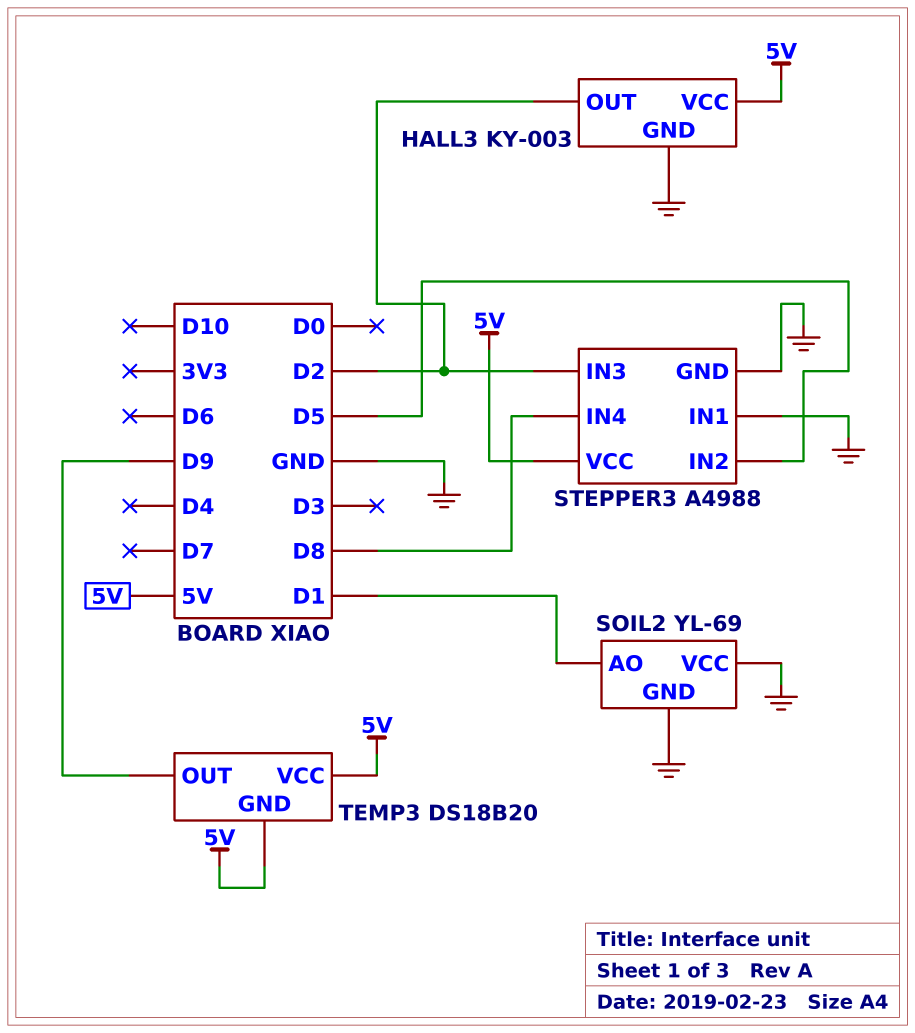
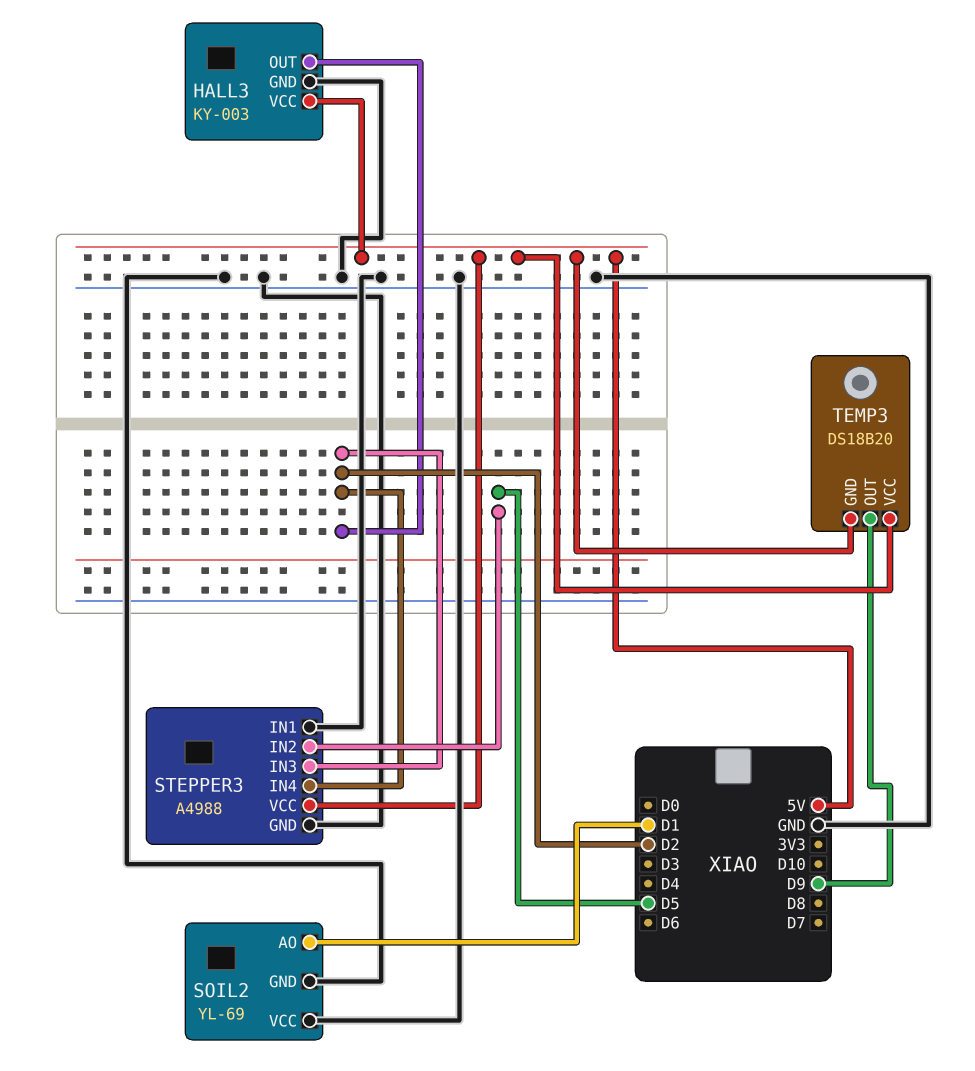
STEPPER3 pin IN4: D8 -> D2

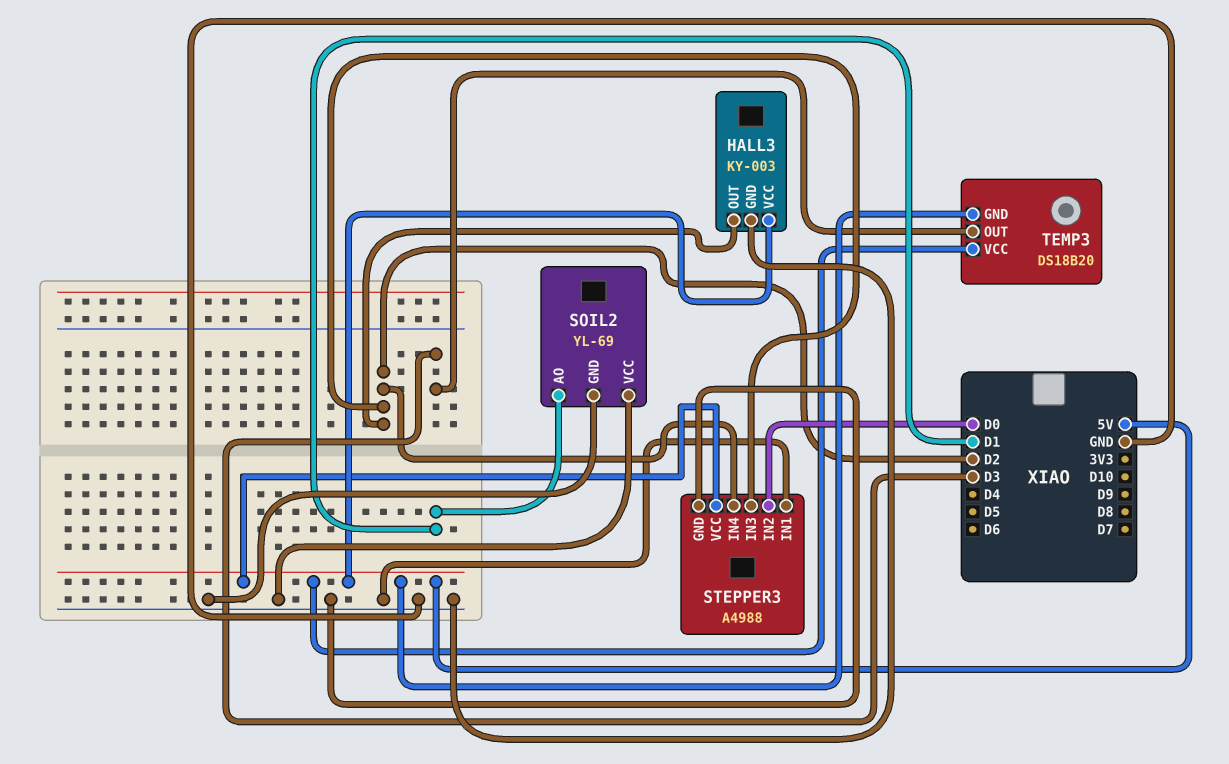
STEPPER3 pin IN2: D5 -> D0
TEMP3 pin OUT: D9 -> D3

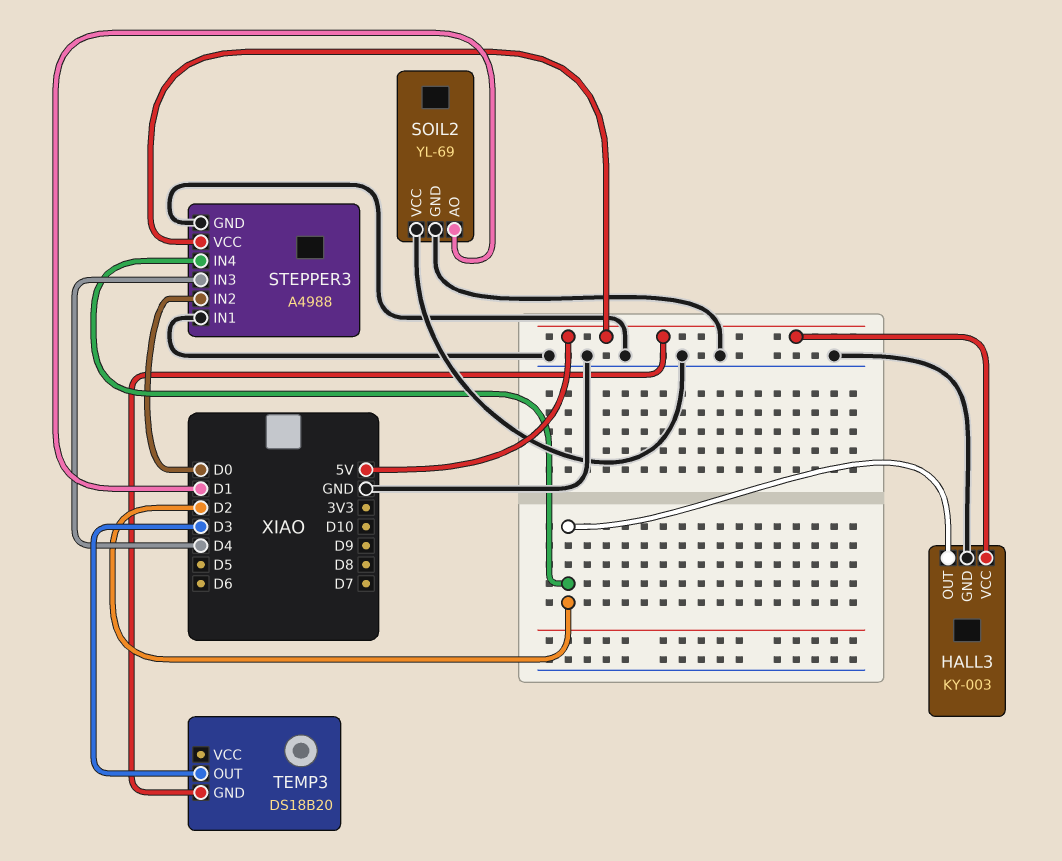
STEPPER3 pin IN3: D2 -> D4
TEMP3 pin VCC: 5V -> none

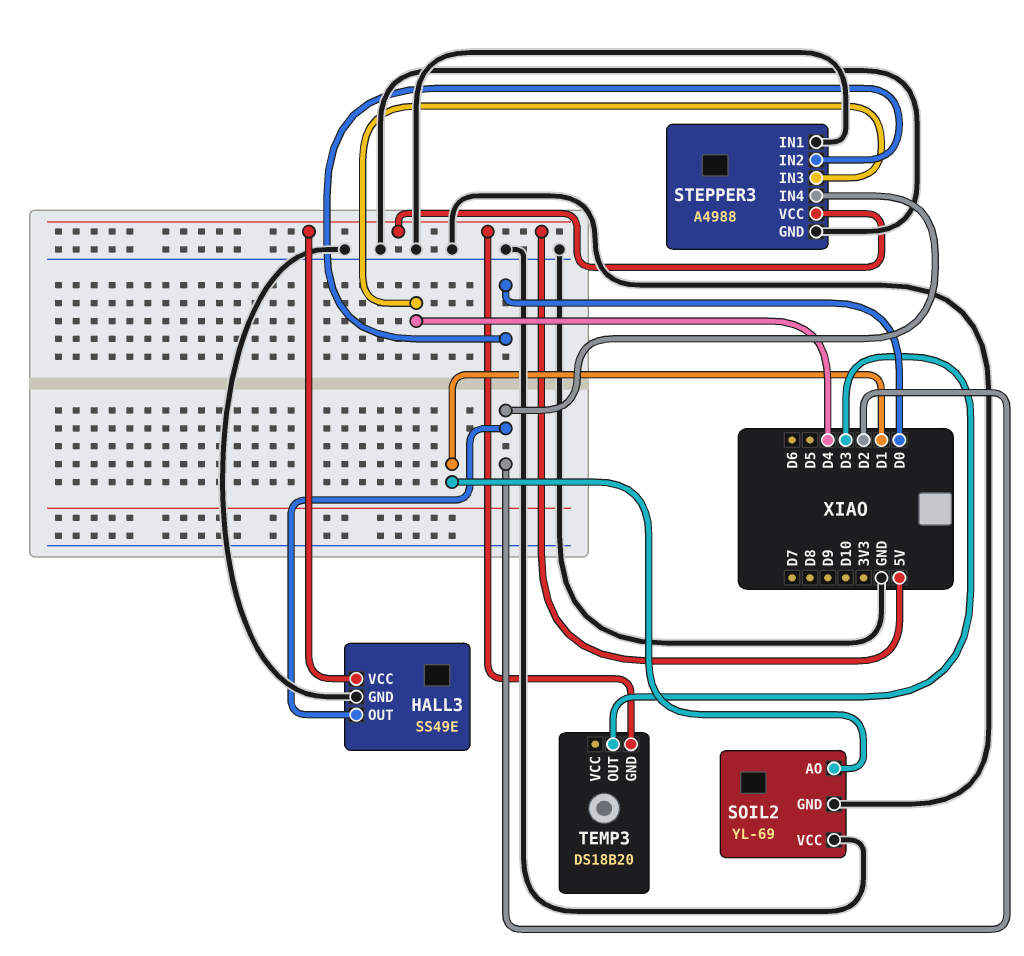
HALL3: KY-003 -> SS49E

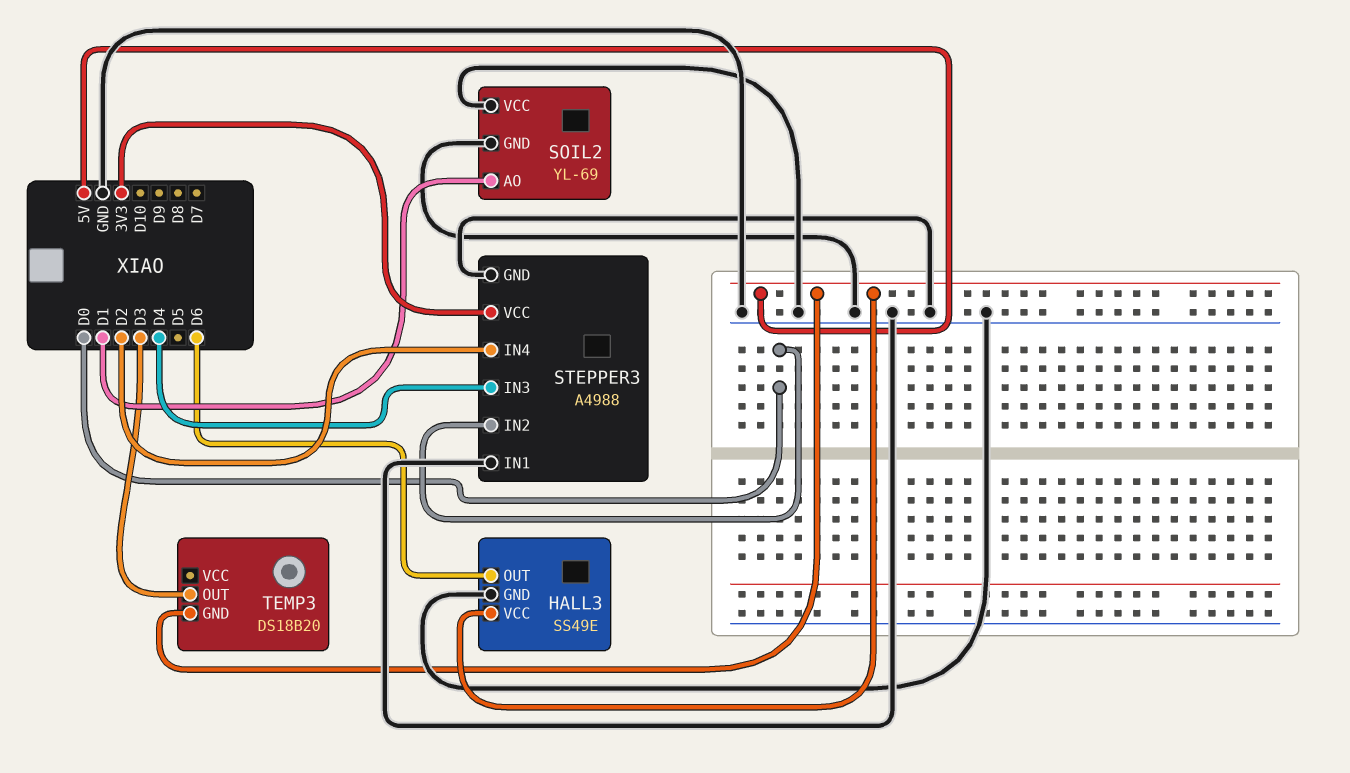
HALL3 pin OUT: D2 -> D6
STEPPER3 pin VCC: 5V -> 3V3

